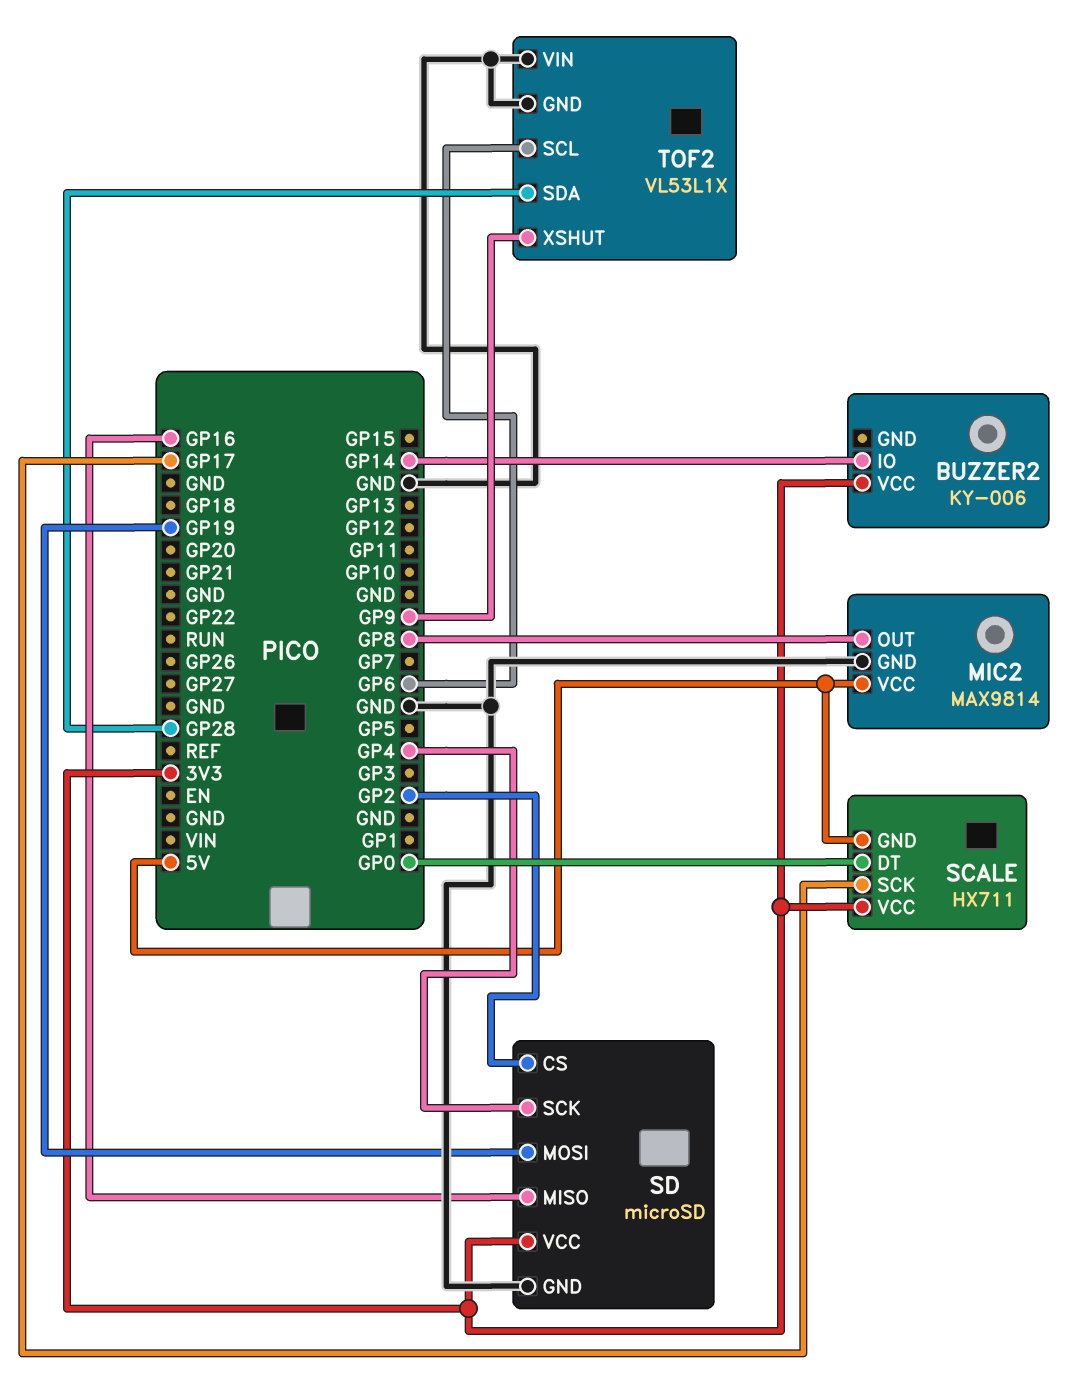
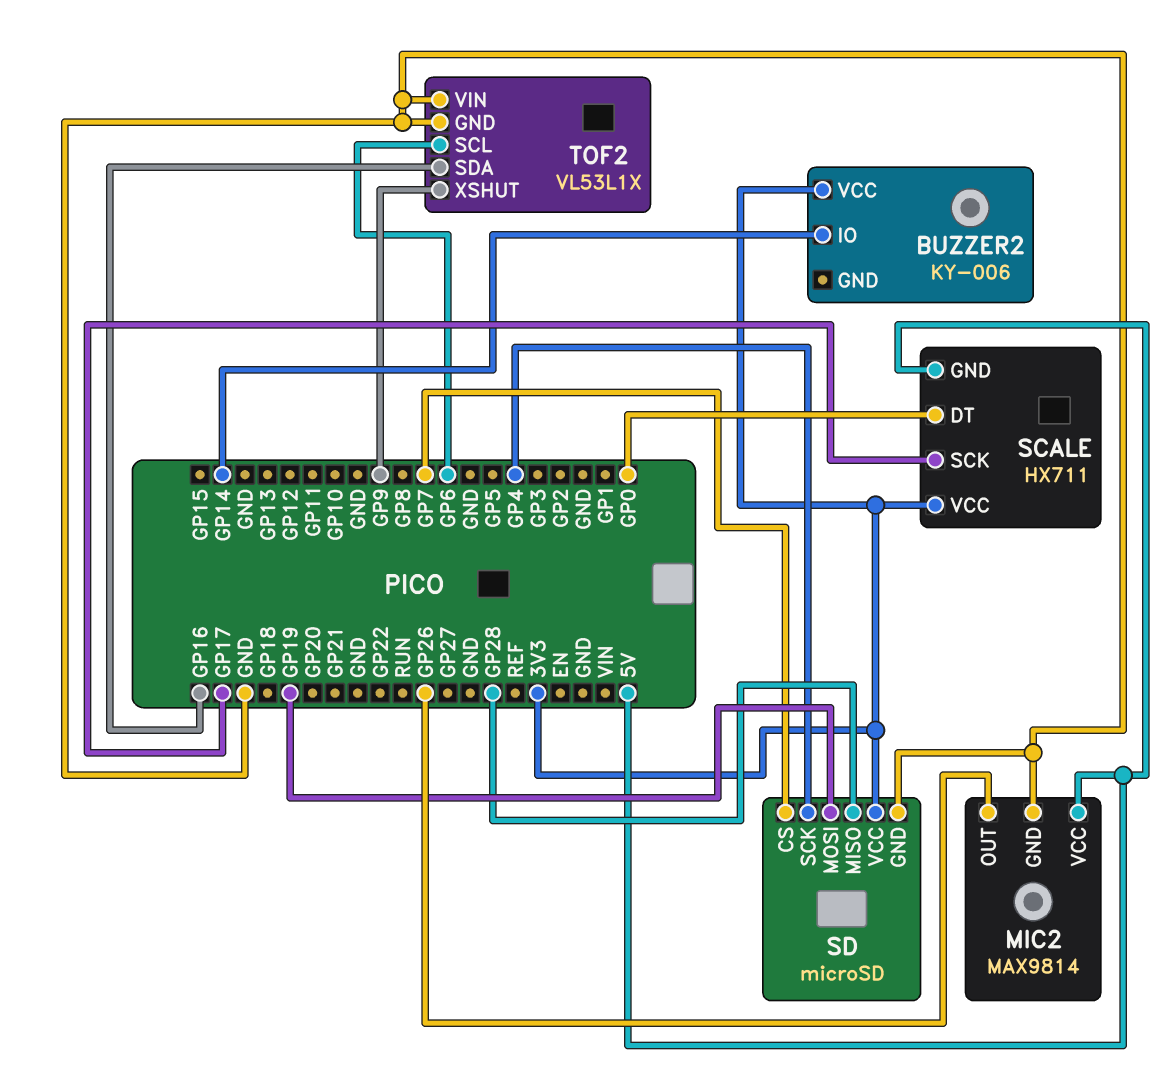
MIC2 pin OUT: GP8 -> GP26
SD pin CS: GP2 -> GP7
SD pin MISO: GP16 -> GP28
TOF2 pin SDA: GP28 -> GP16

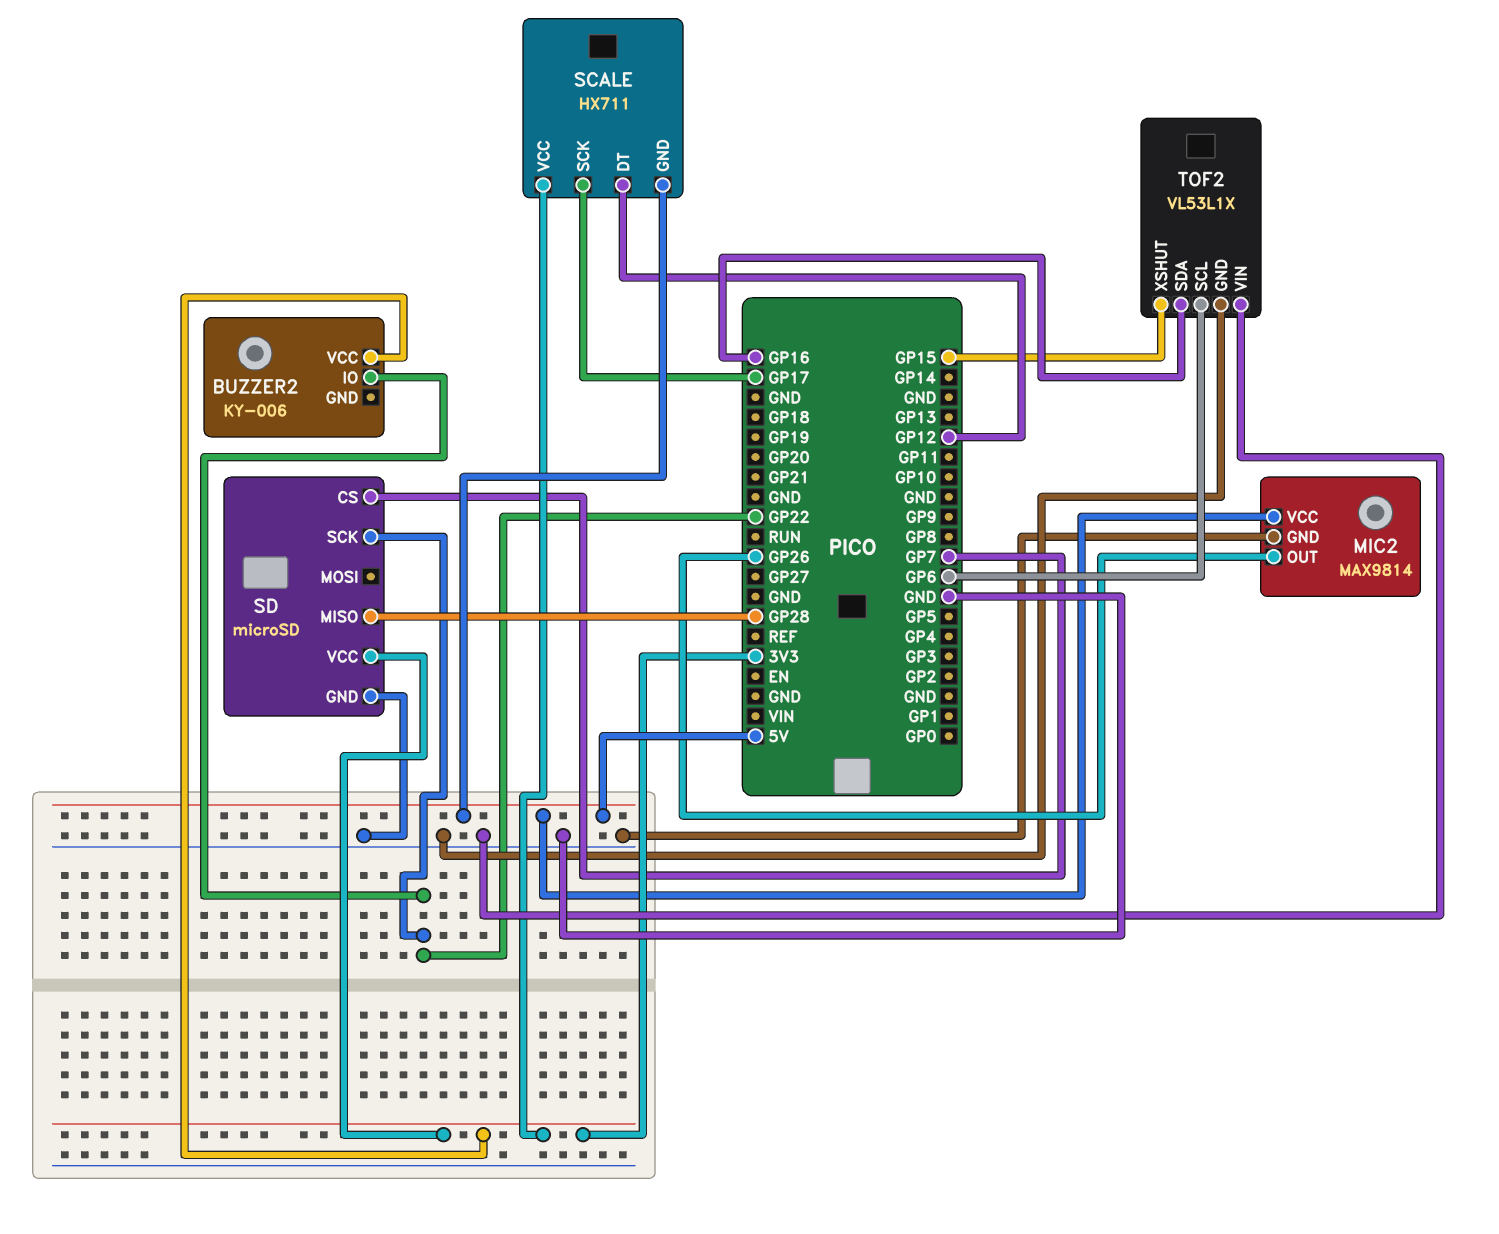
BUZZER2 pin IO: GP14 -> GP22
SCALE pin DT: GP0 -> GP12
SD pin MOSI: GP19 -> none
SD pin SCK: GP4 -> GP22
TOF2 pin XSHUT: GP9 -> GP15

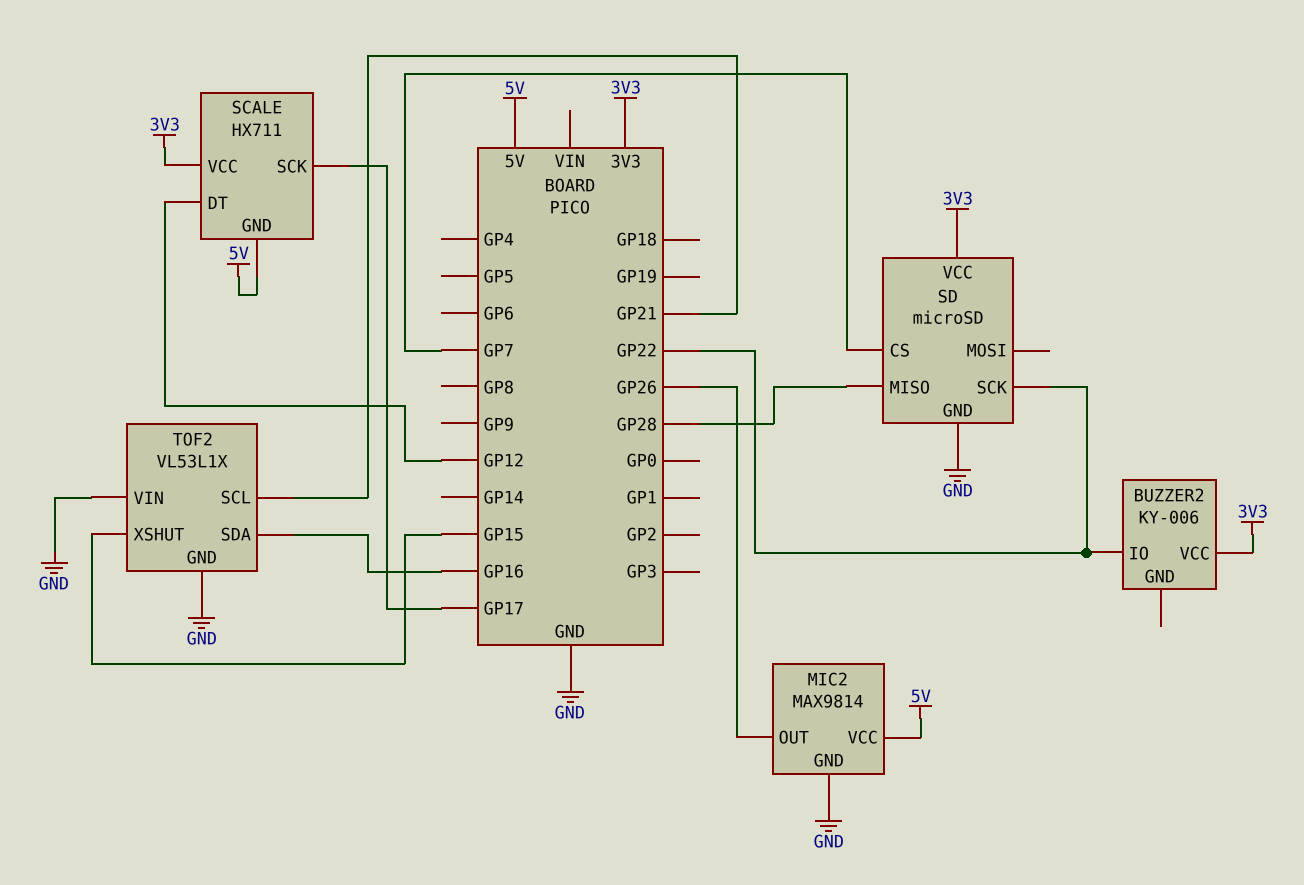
TOF2 pin SCL: GP6 -> GP21

